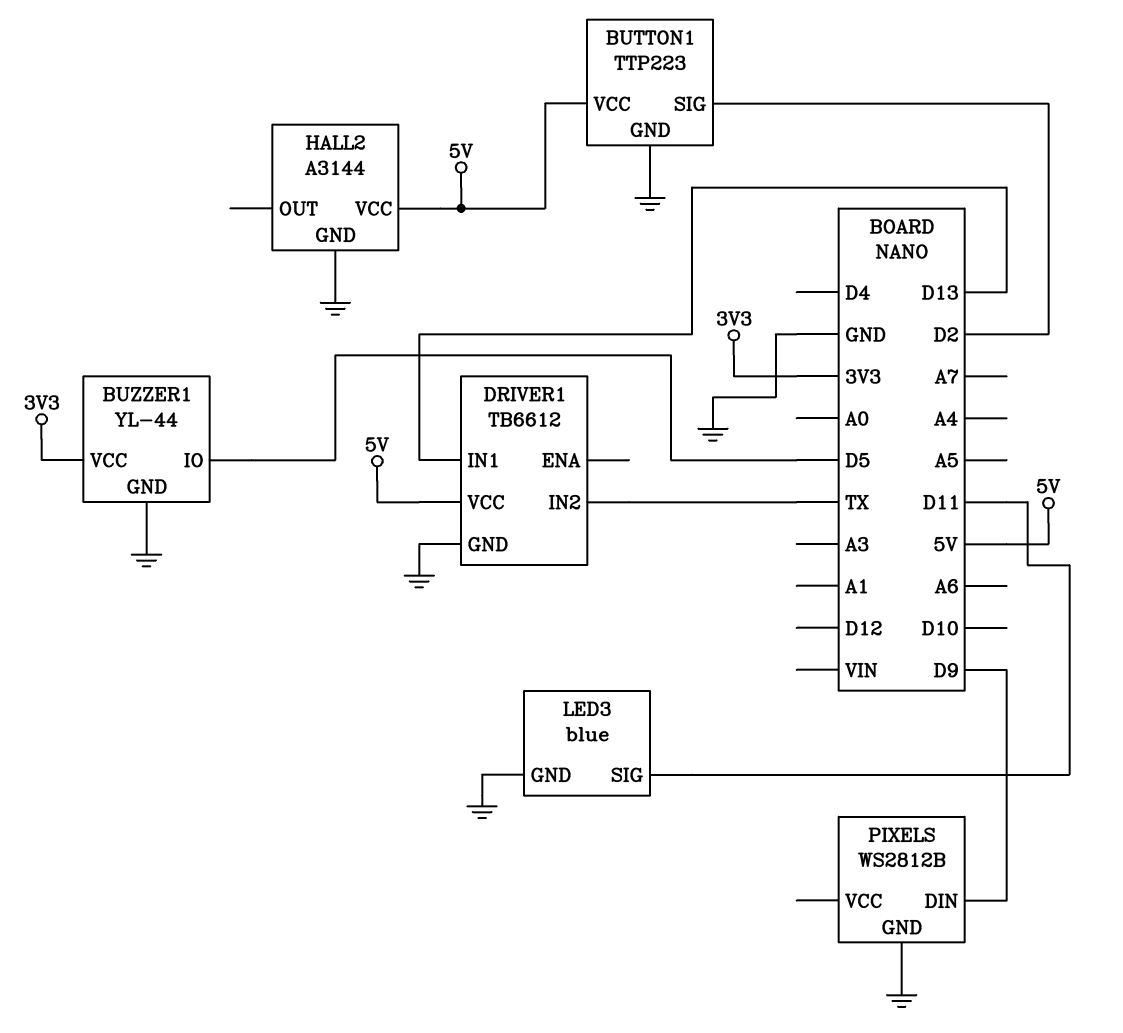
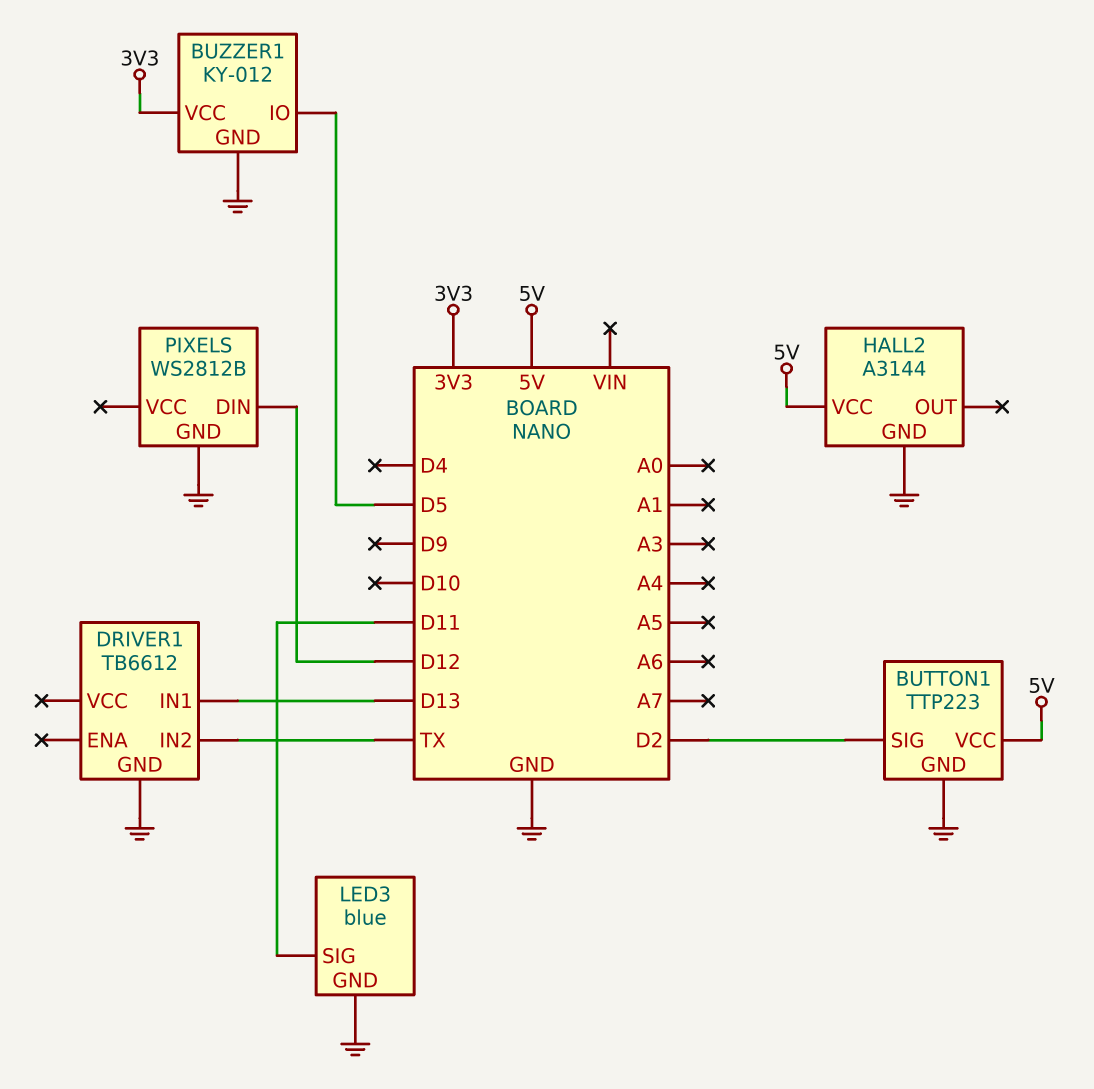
BUZZER1: YL-44 -> KY-012
DRIVER1 pin VCC: 5V -> none
PIXELS pin DIN: D9 -> D12

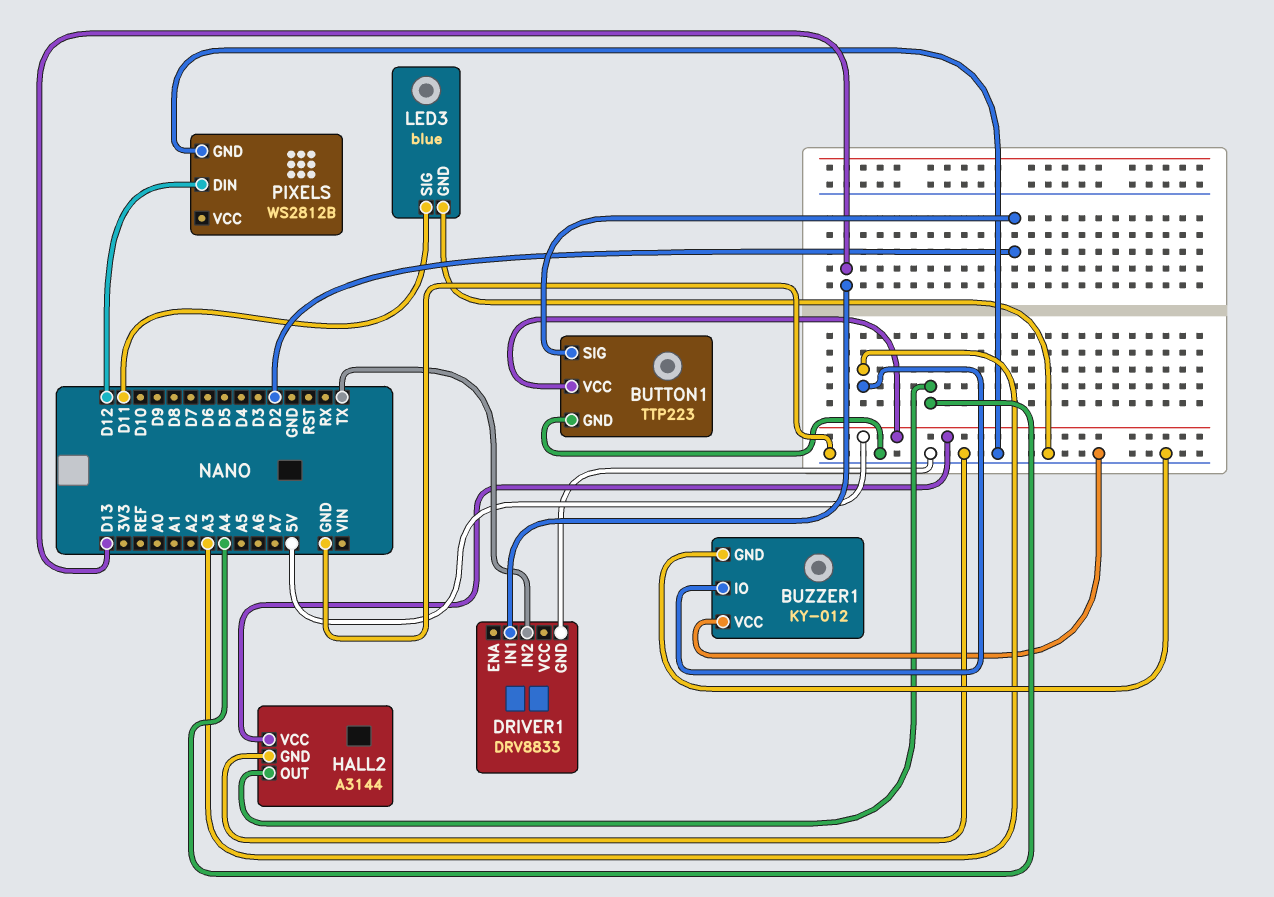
BUZZER1 pin IO: D5 -> A3
BUZZER1 pin VCC: 3V3 -> GND
DRIVER1: TB6612 -> DRV8833
HALL2 pin OUT: none -> A4

